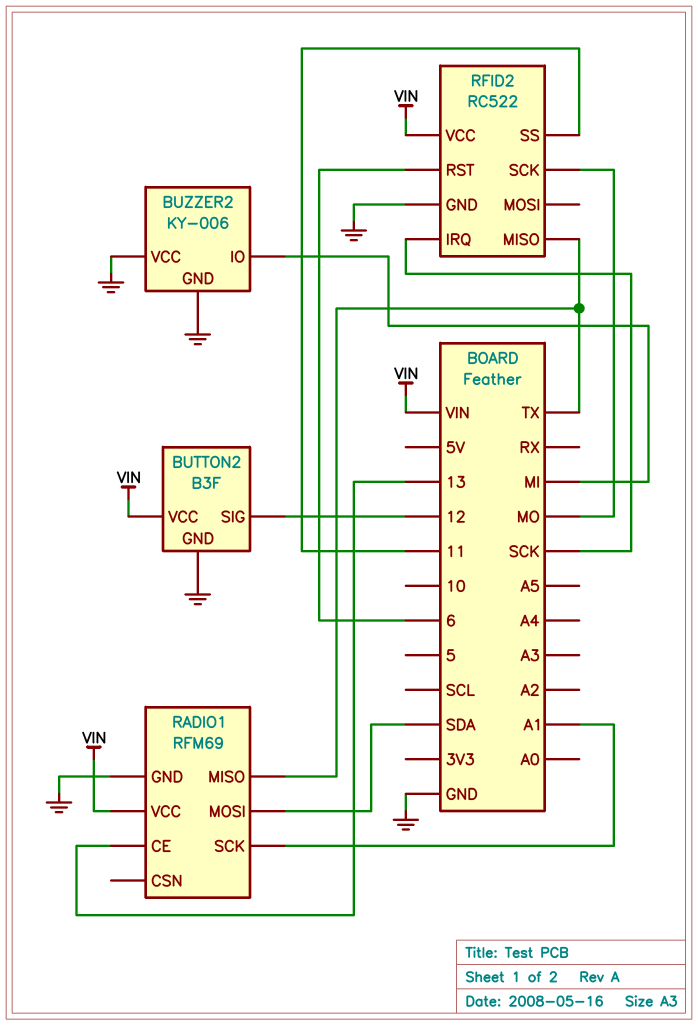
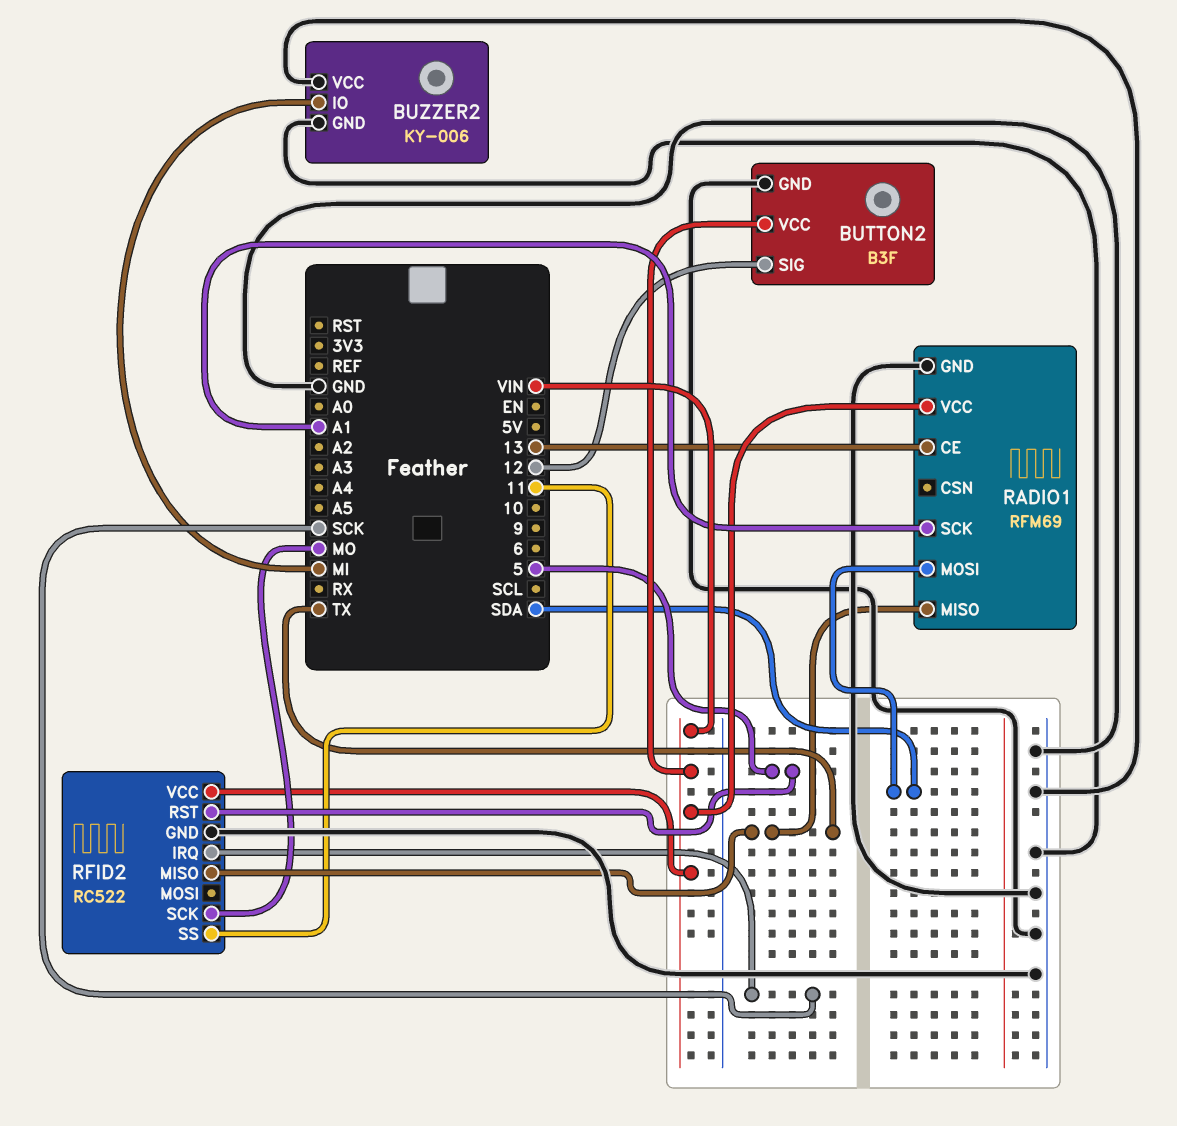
RFID2 pin RST: 6 -> 5

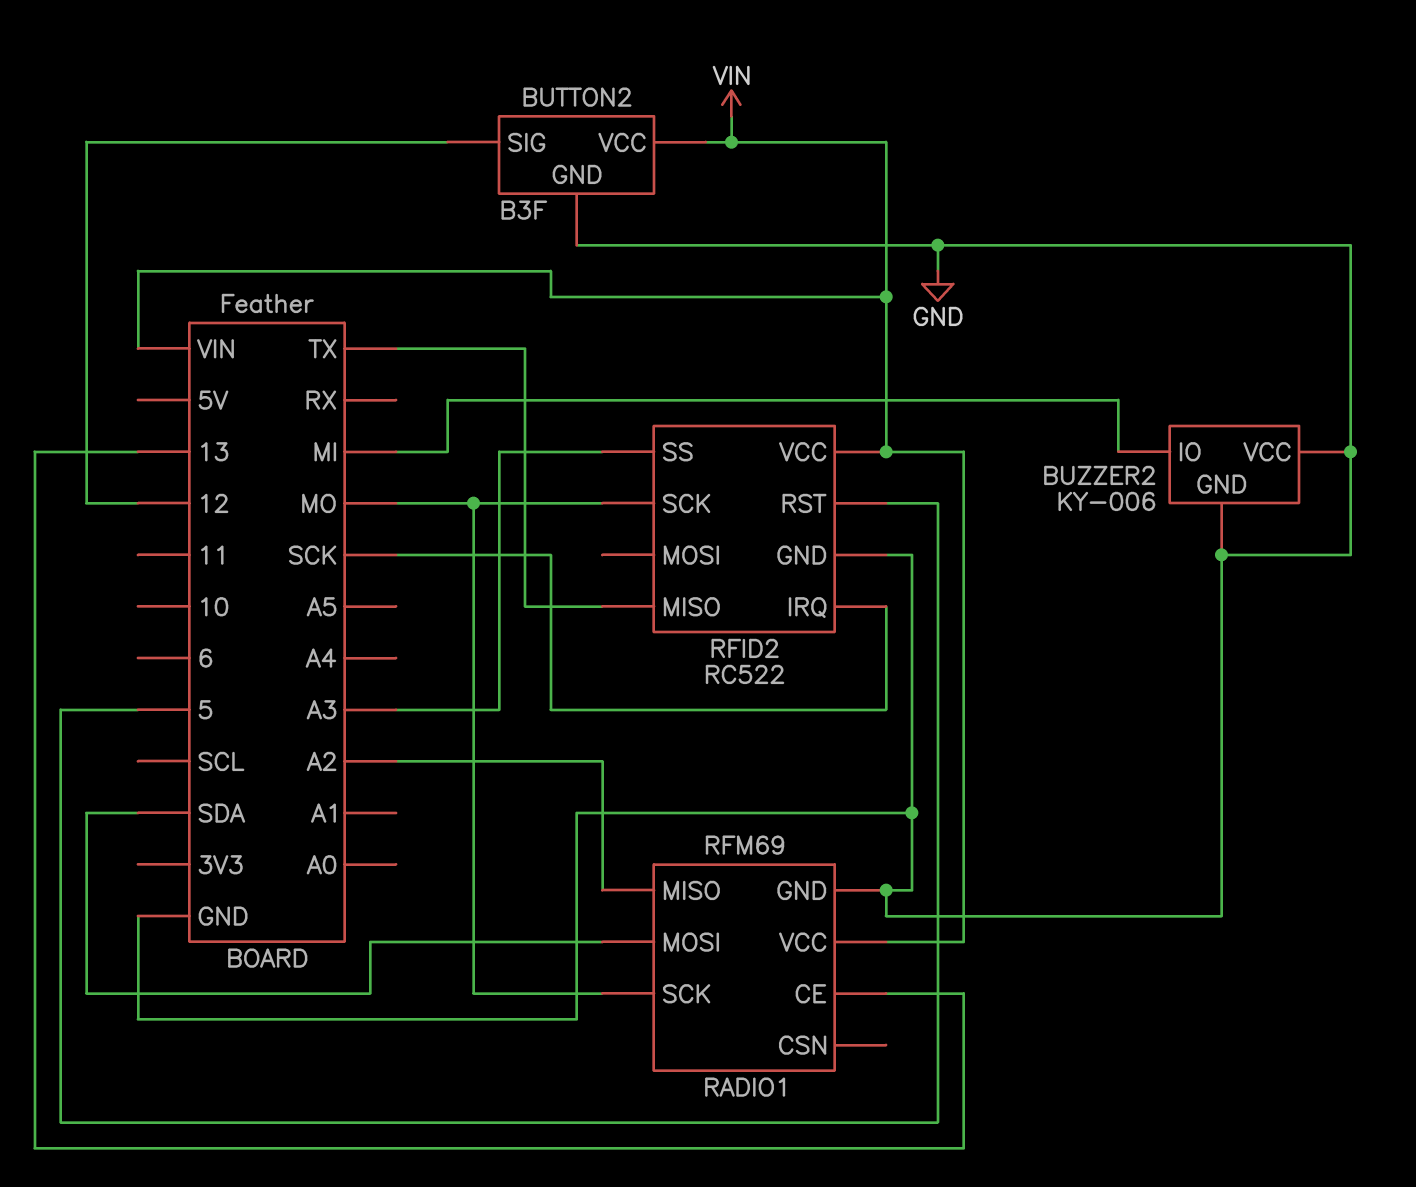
RADIO1 pin MISO: TX -> A2
RADIO1 pin SCK: A1 -> MO
RFID2 pin SS: 11 -> A3

